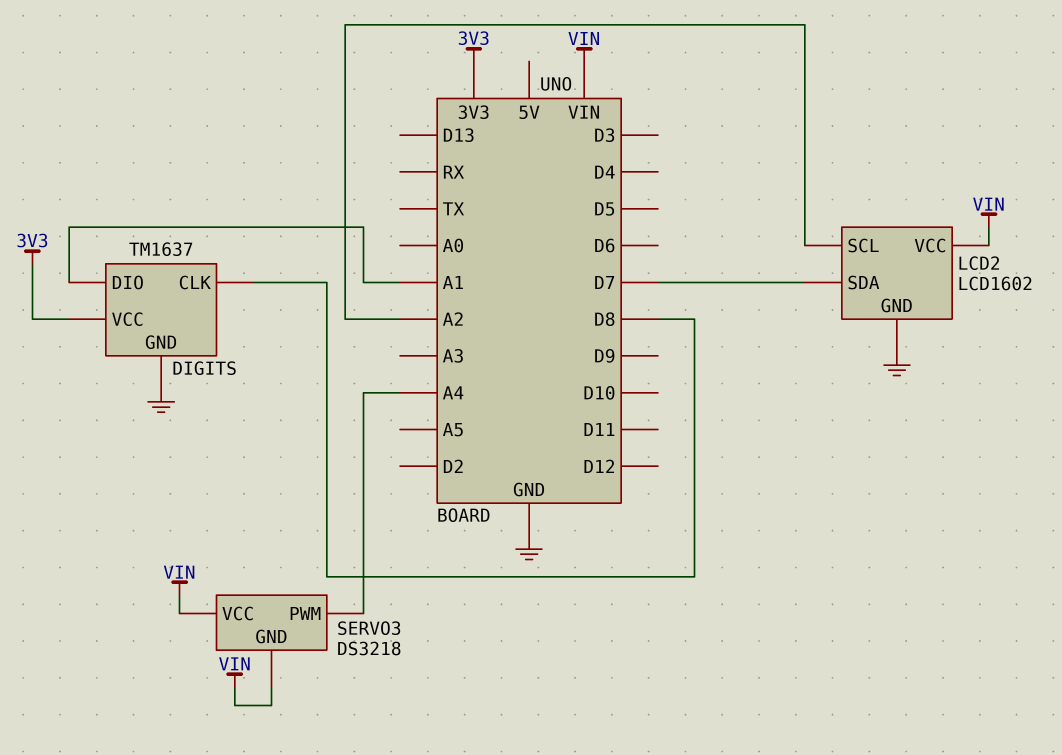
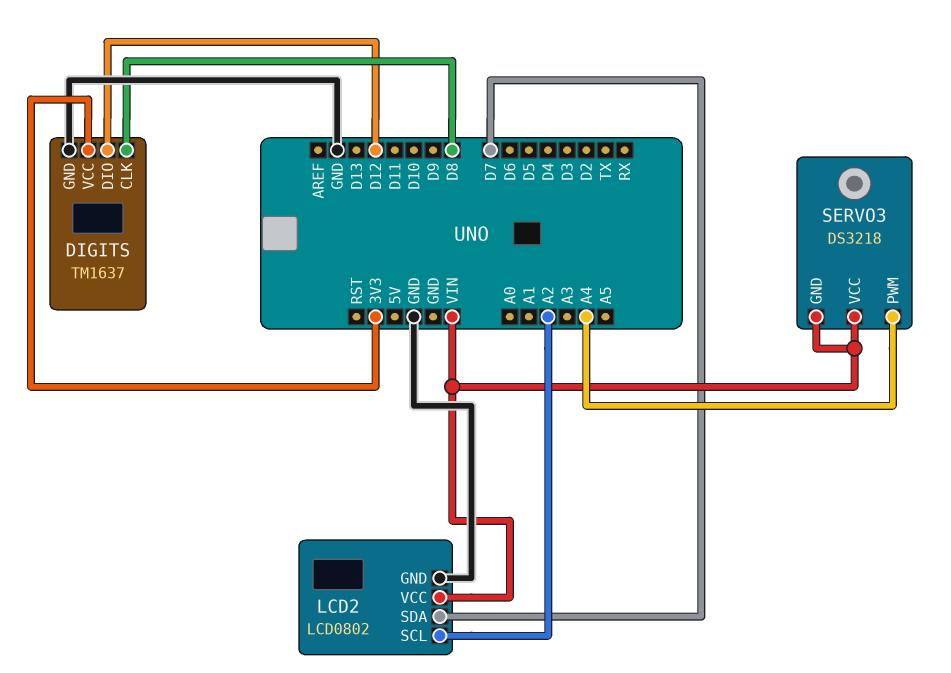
DIGITS pin DIO: A1 -> D12
LCD2: LCD1602 -> LCD0802

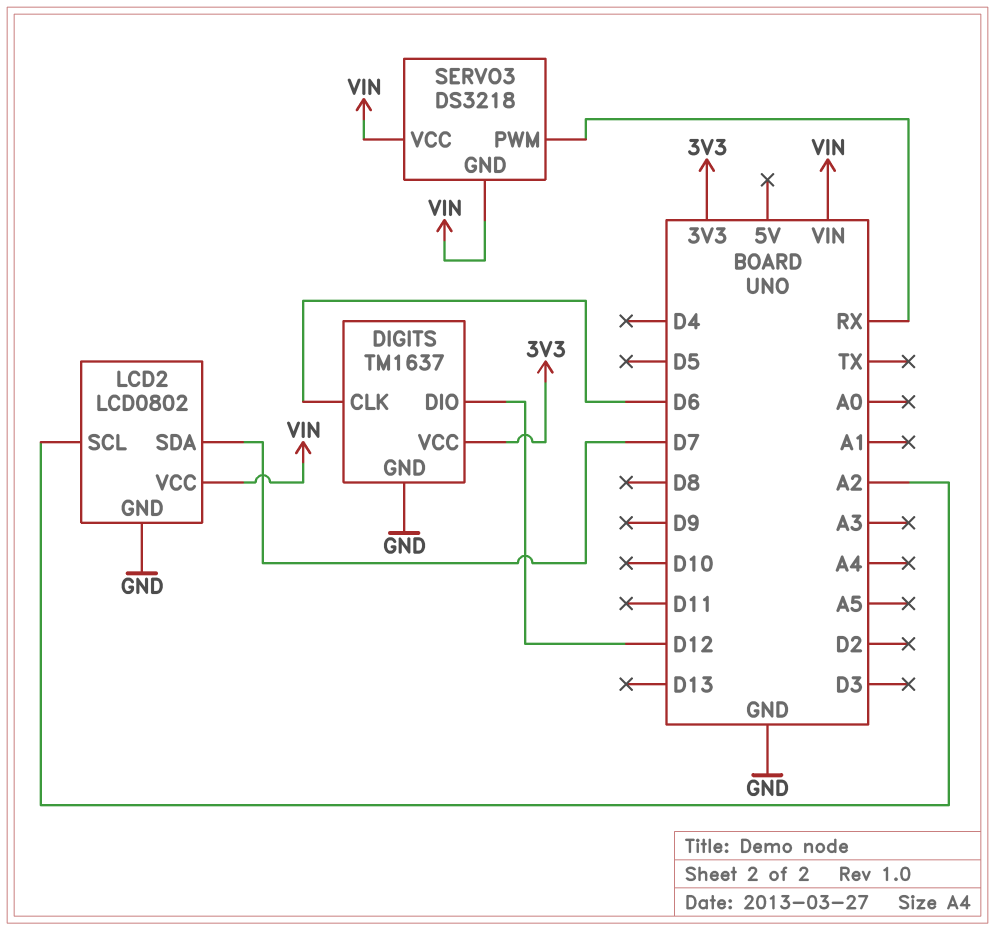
DIGITS pin CLK: D8 -> D6
SERVO3 pin PWM: A4 -> RX

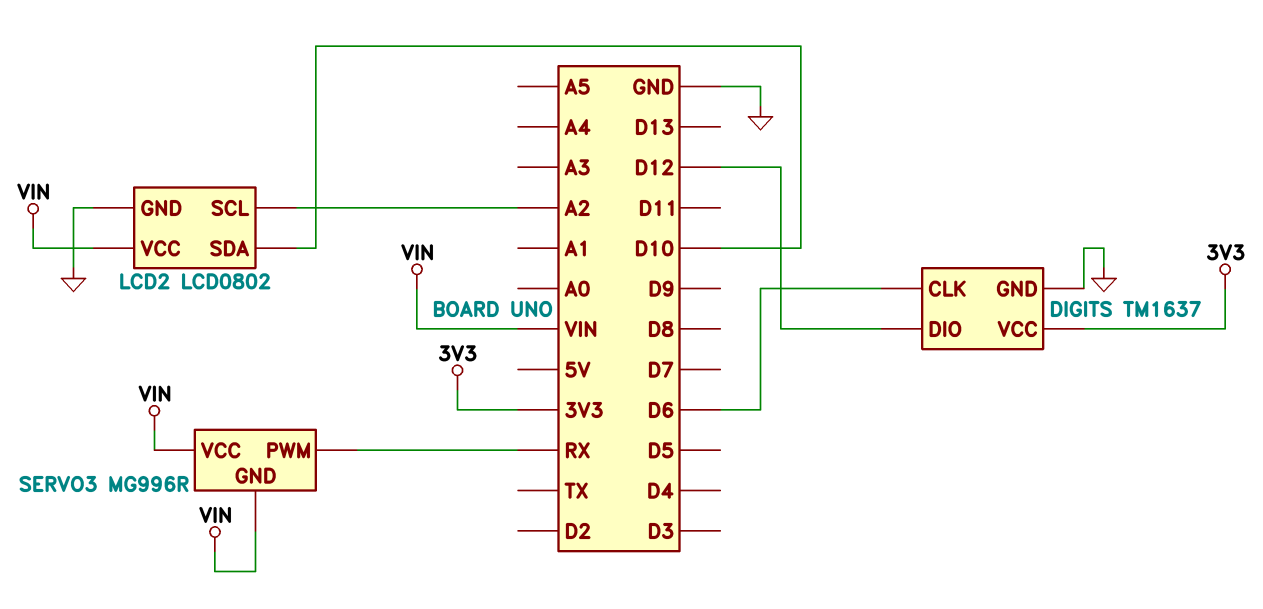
LCD2 pin SDA: D7 -> D10
SERVO3: DS3218 -> MG996R

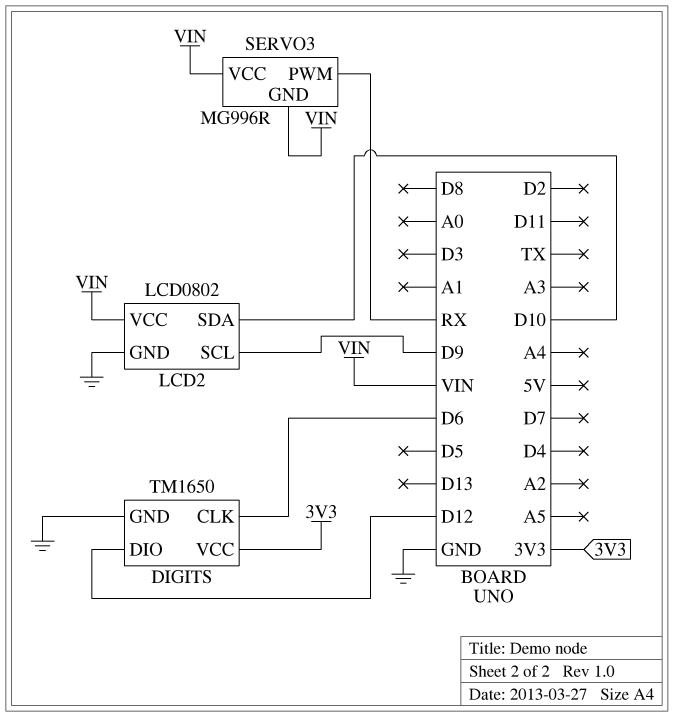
DIGITS: TM1637 -> TM1650
LCD2 pin SCL: A2 -> D9

